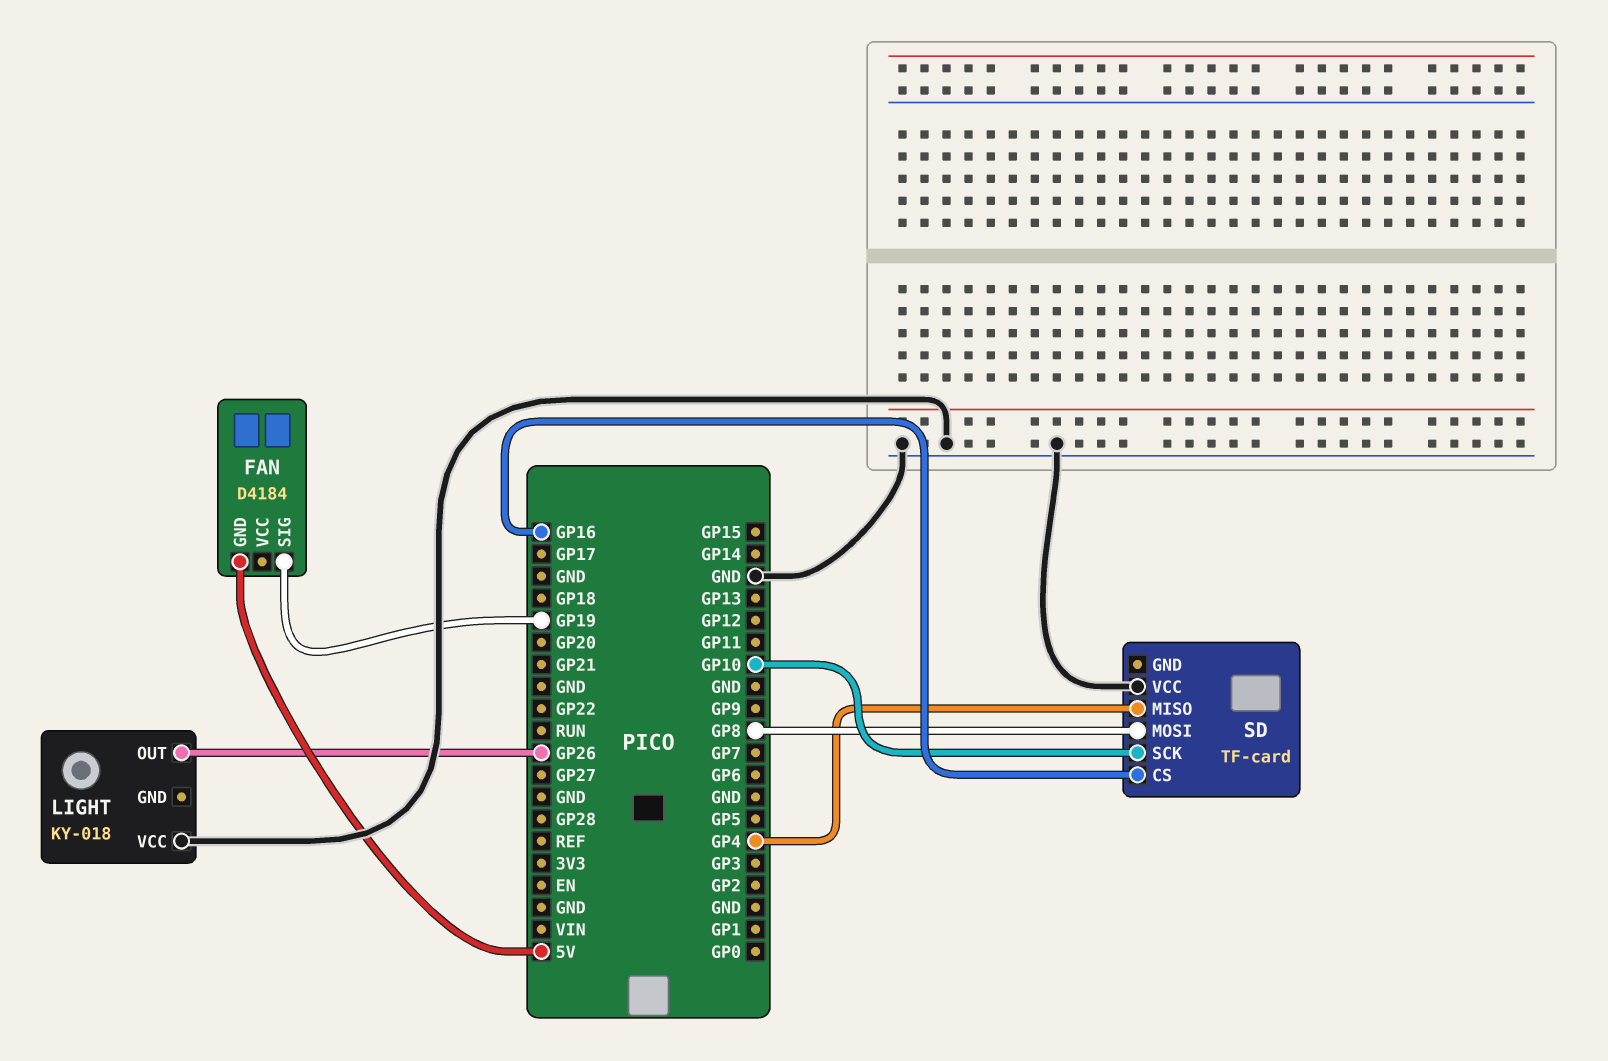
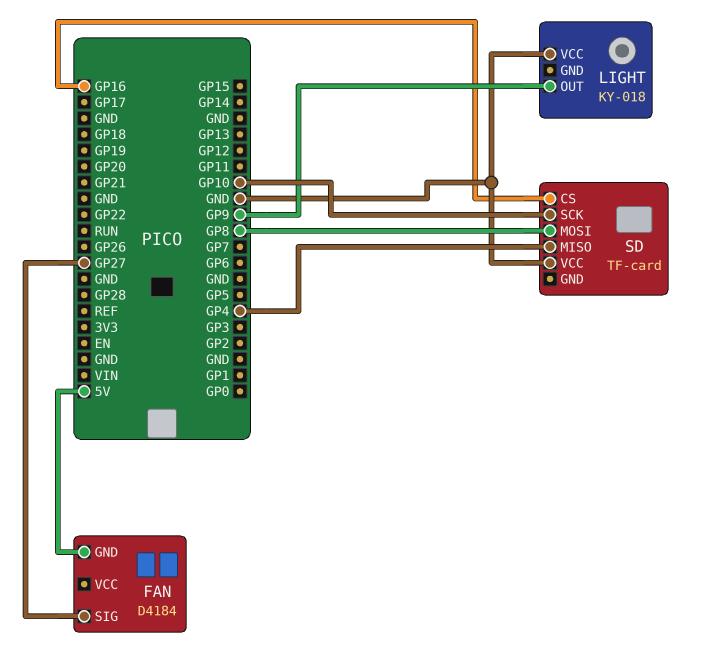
FAN pin SIG: GP19 -> GP27
LIGHT pin OUT: GP26 -> GP9

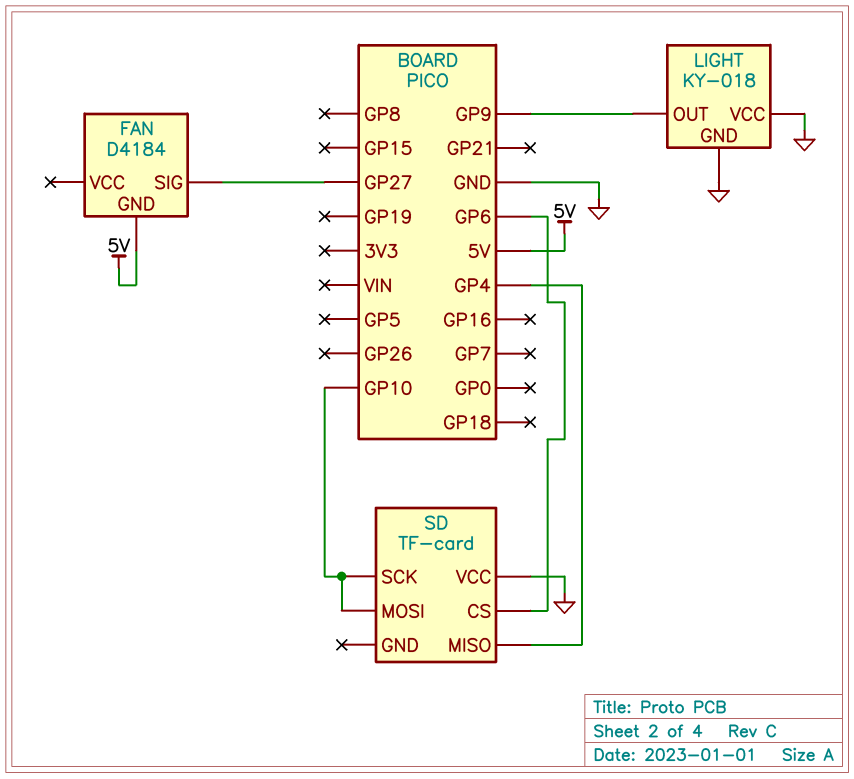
LIGHT pin GND: none -> GND
SD pin CS: GP16 -> GP6
SD pin MOSI: GP8 -> GP10

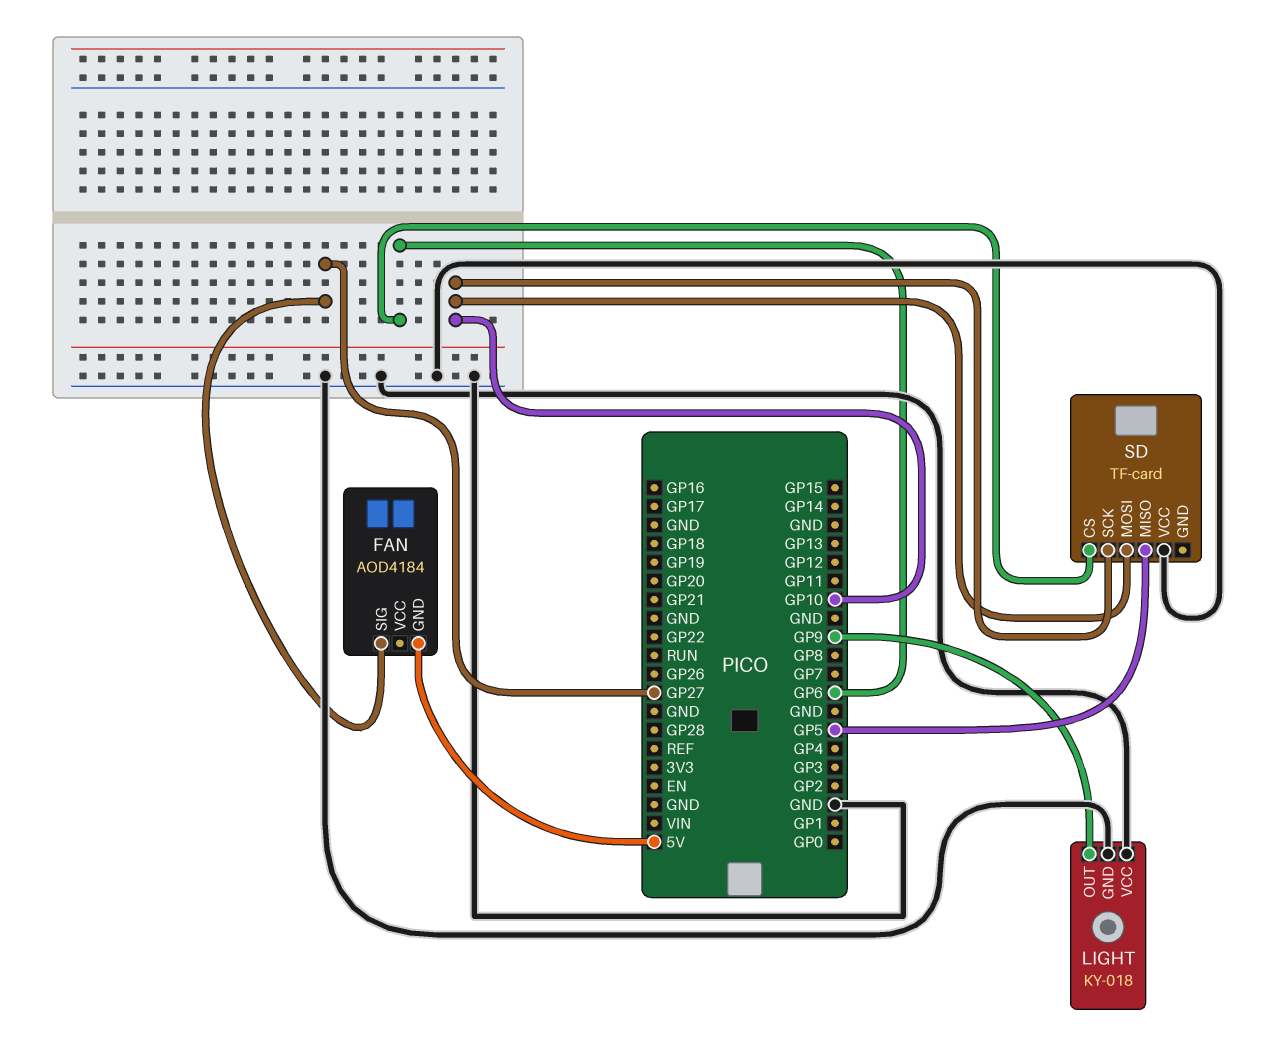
FAN: D4184 -> AOD4184
SD pin MISO: GP4 -> GP5

